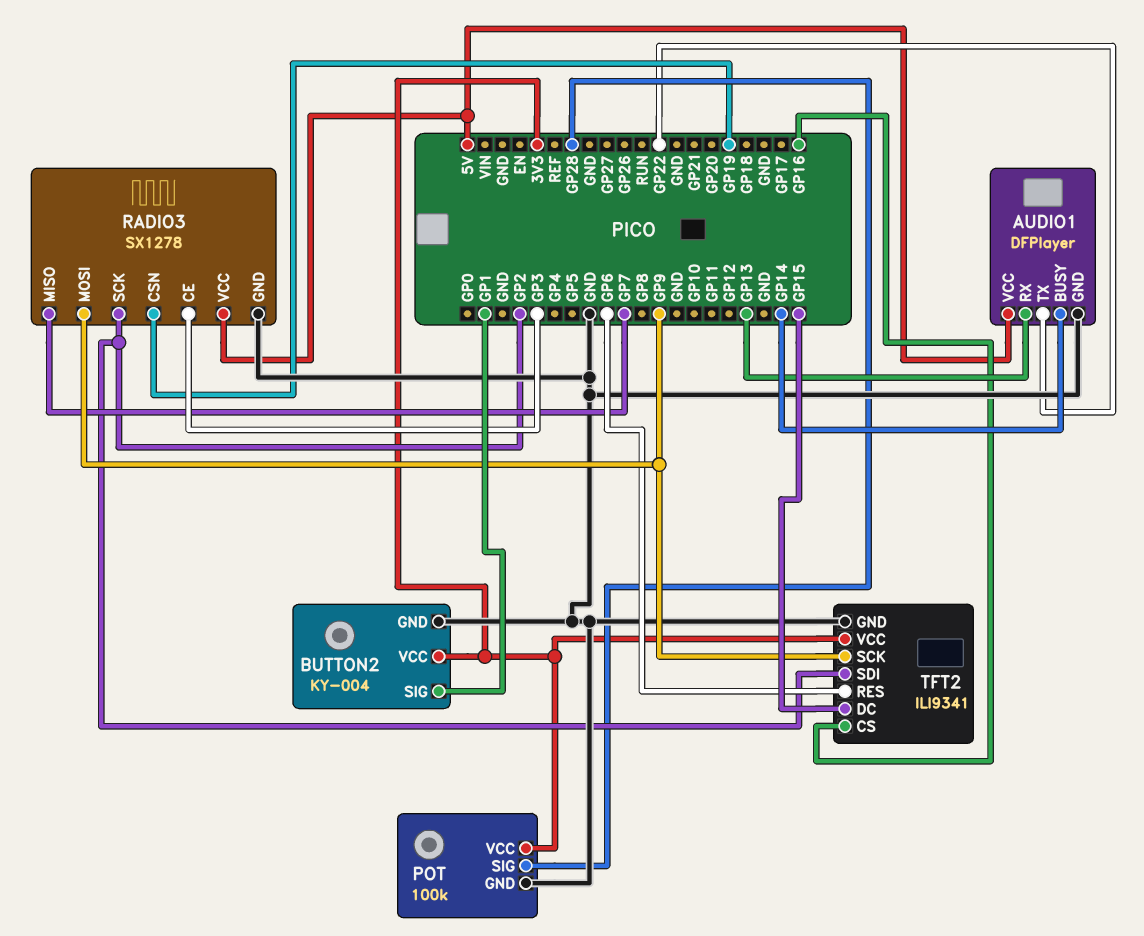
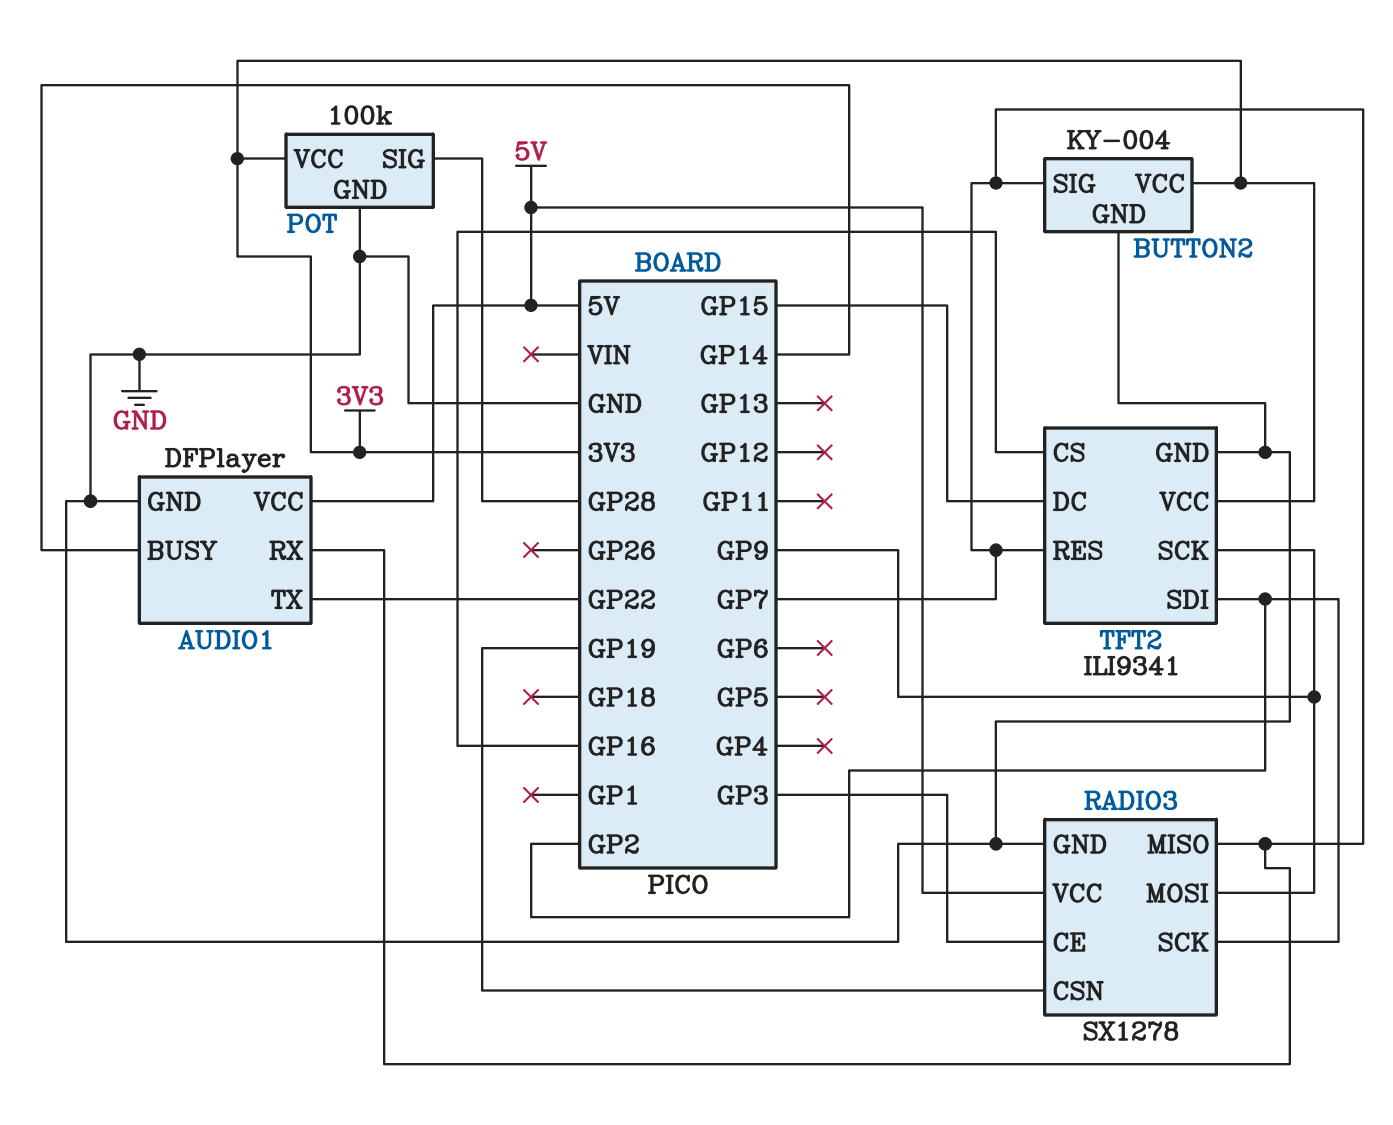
AUDIO1 pin RX: GP13 -> GP7
BUTTON2 pin SIG: GP1 -> GP7
TFT2 pin RES: GP6 -> GP7

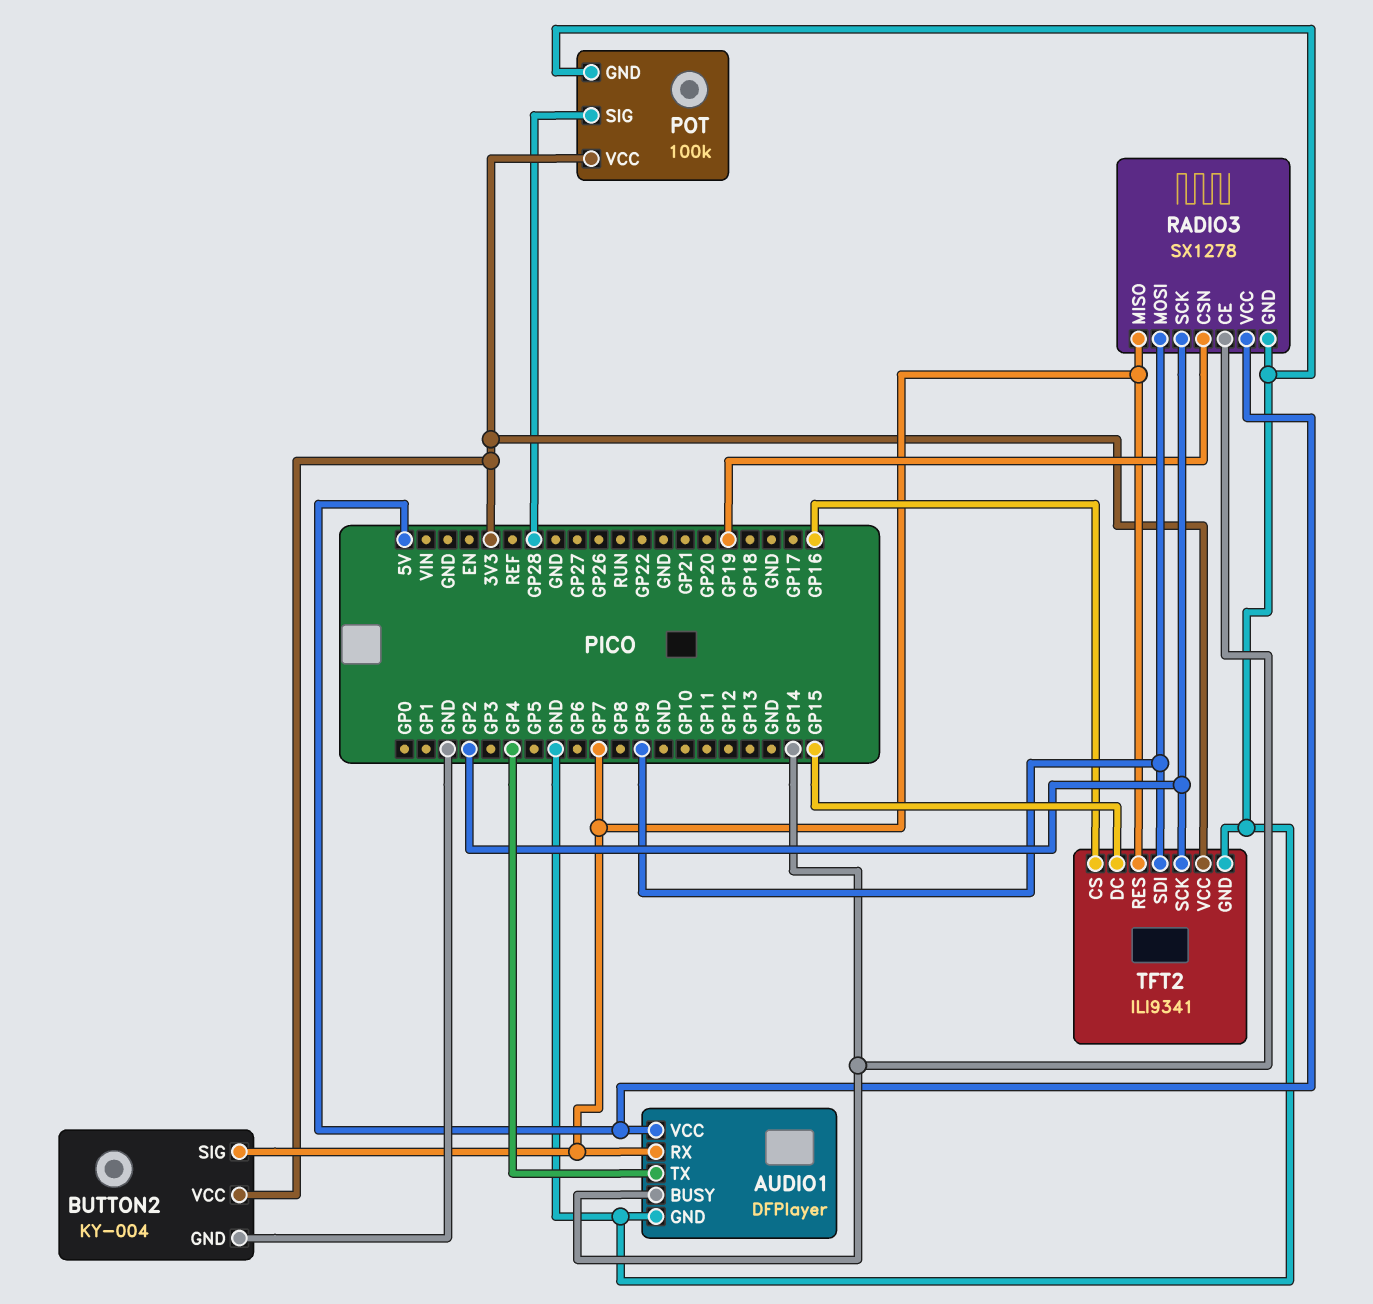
AUDIO1 pin TX: GP22 -> GP4
RADIO3 pin CE: GP3 -> GP14
TFT2 pin SCK: GP9 -> GP2
TFT2 pin SDI: GP2 -> GP9

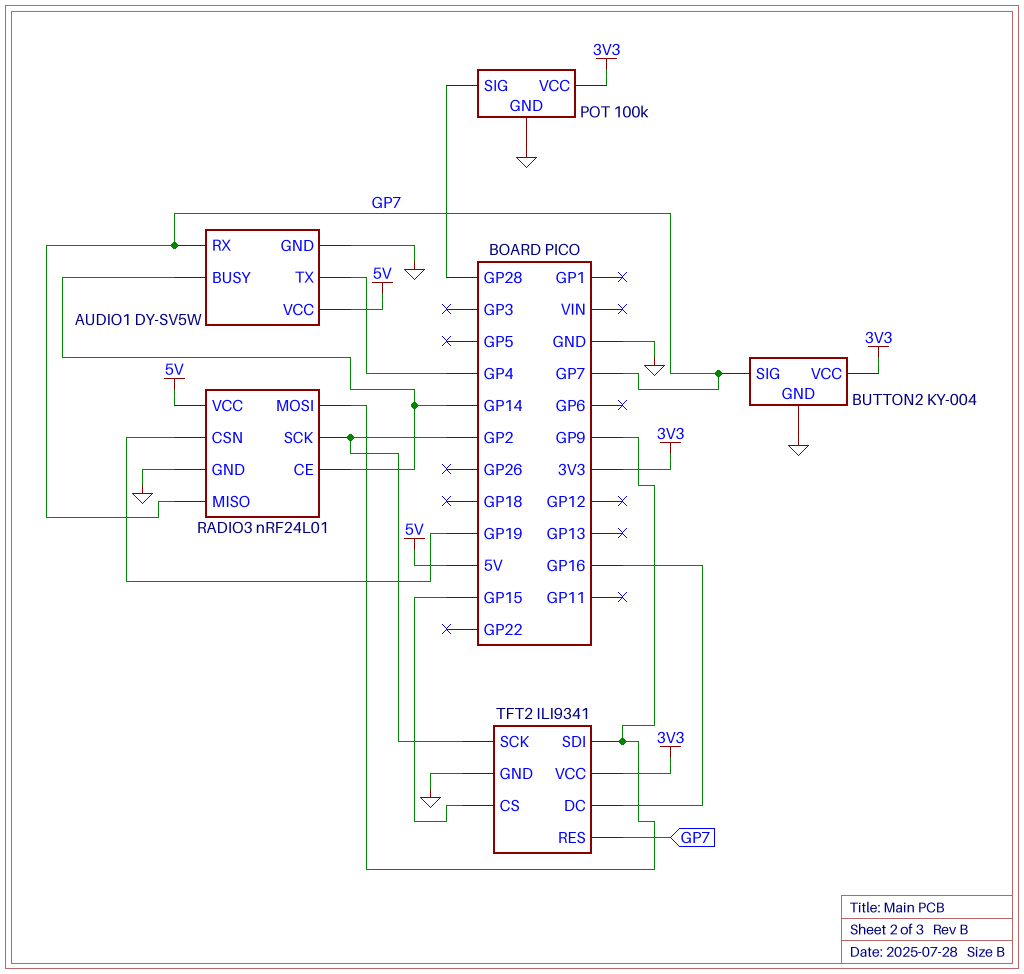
AUDIO1: DFPlayer -> DY-SV5W
RADIO3: SX1278 -> nRF24L01
TFT2 pin CS: GP16 -> GP15
TFT2 pin DC: GP15 -> GP16

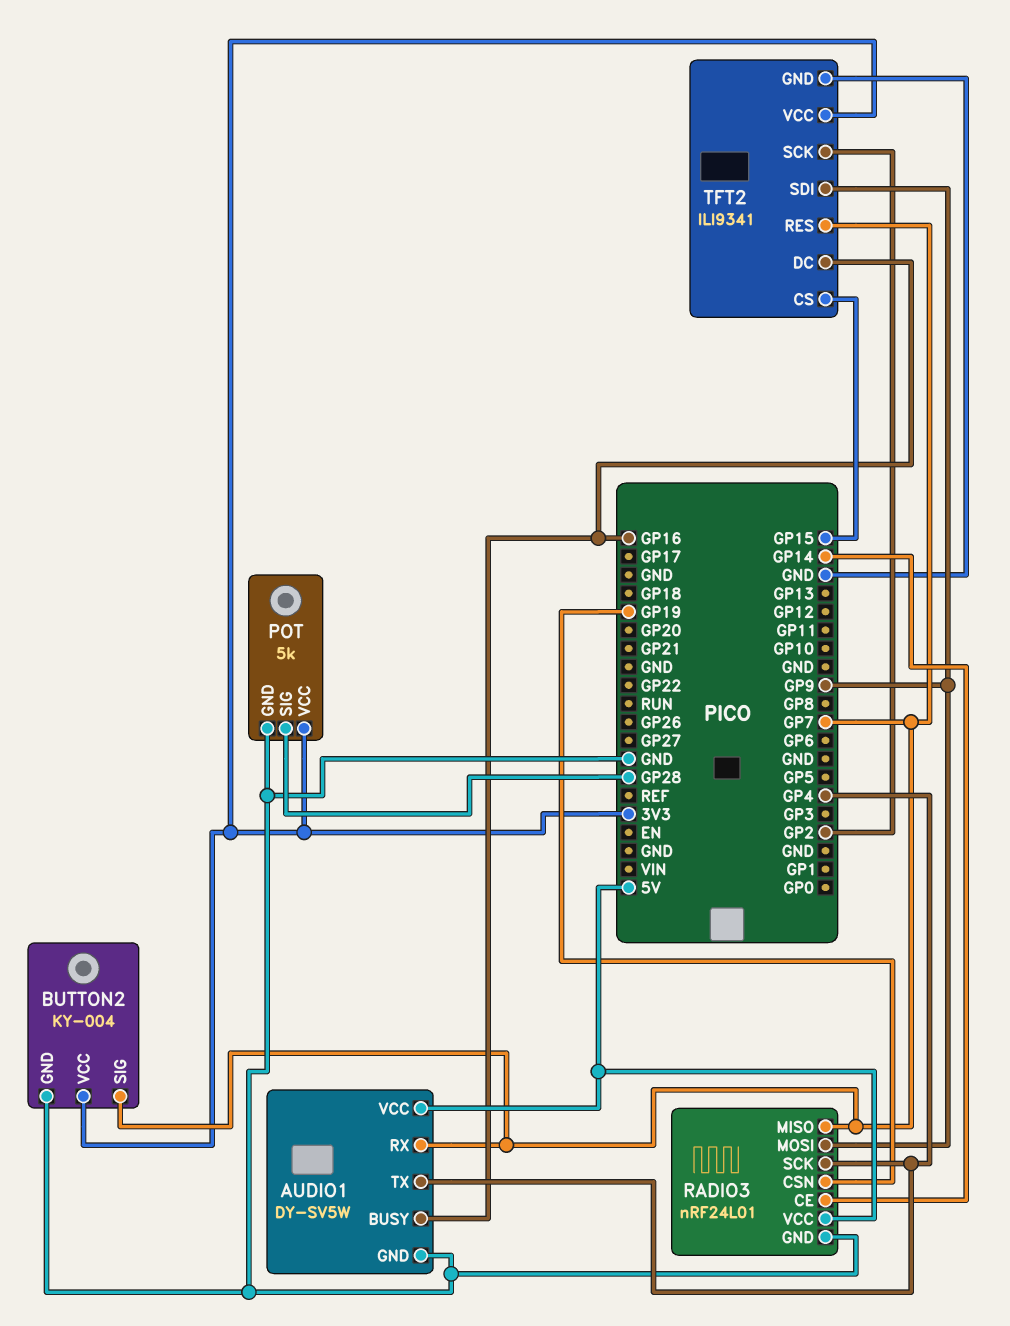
AUDIO1 pin BUSY: GP14 -> GP16
POT: 100k -> 5k
RADIO3 pin SCK: GP2 -> GP4

